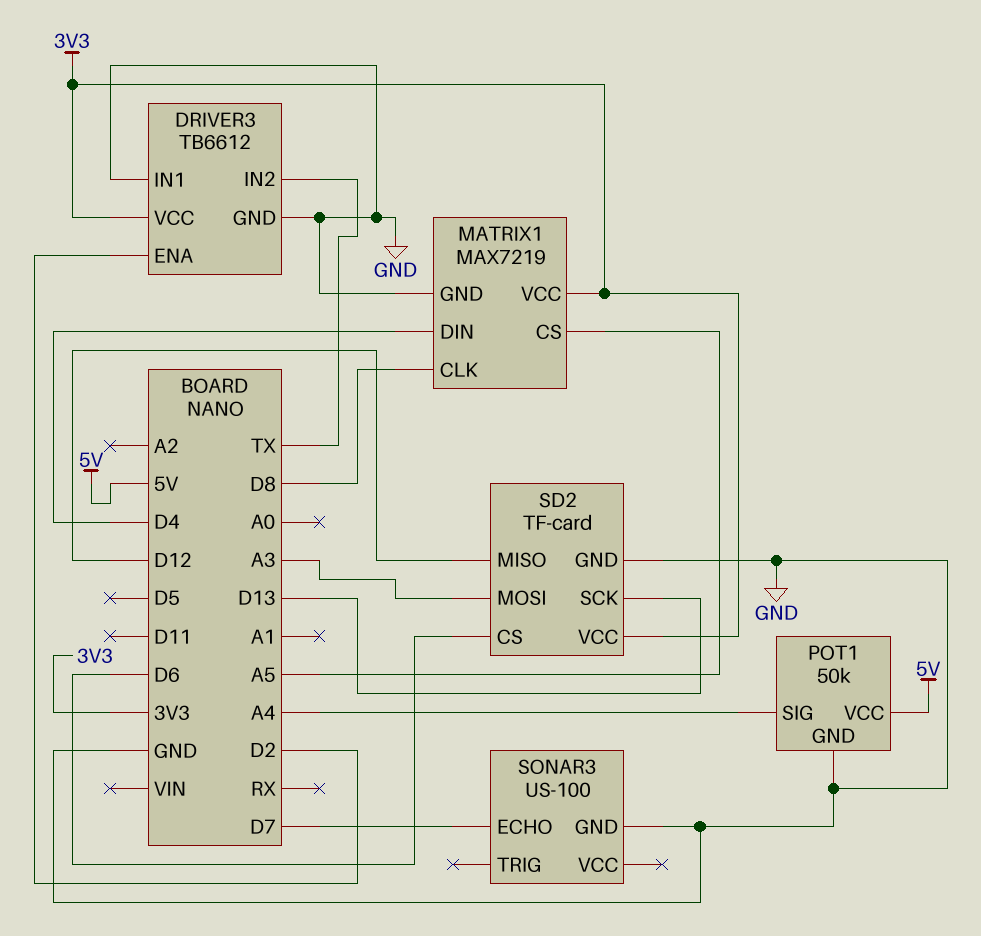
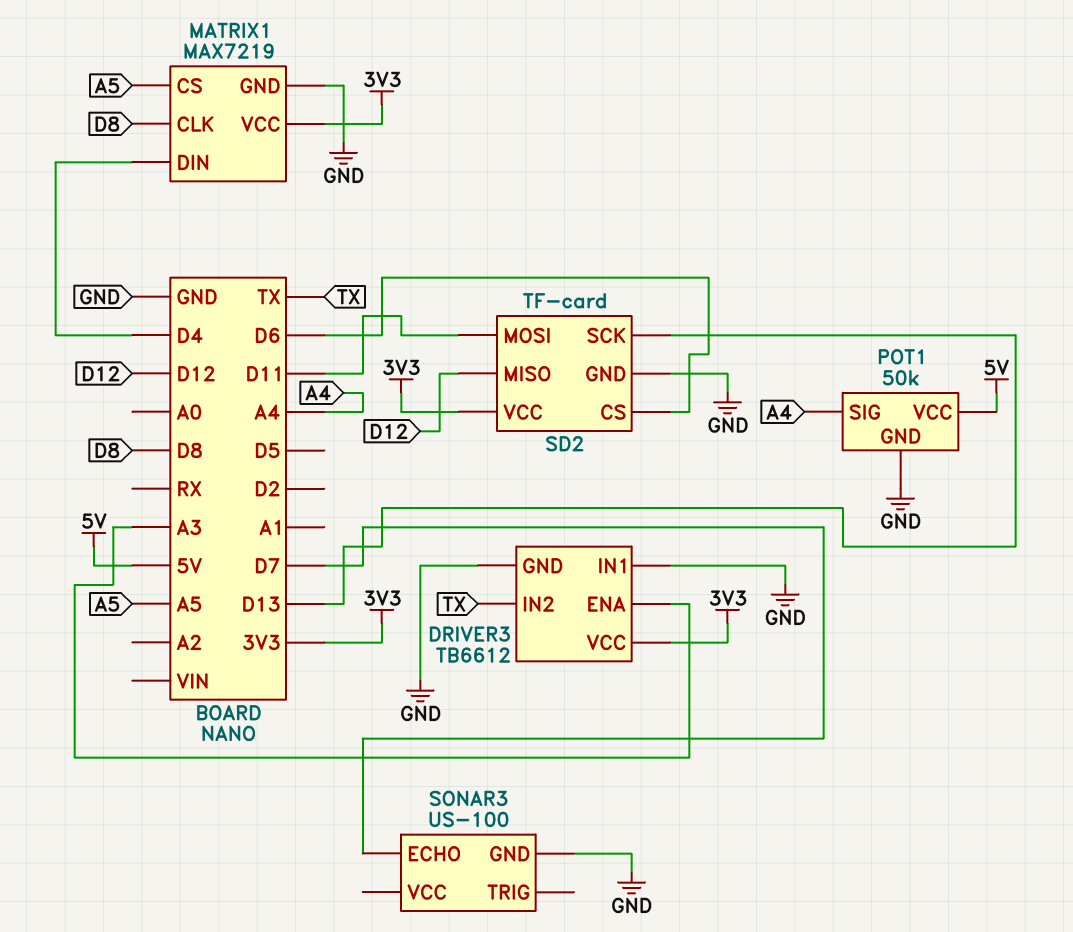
DRIVER3 pin ENA: D2 -> A3
SD2 pin MOSI: A3 -> D11

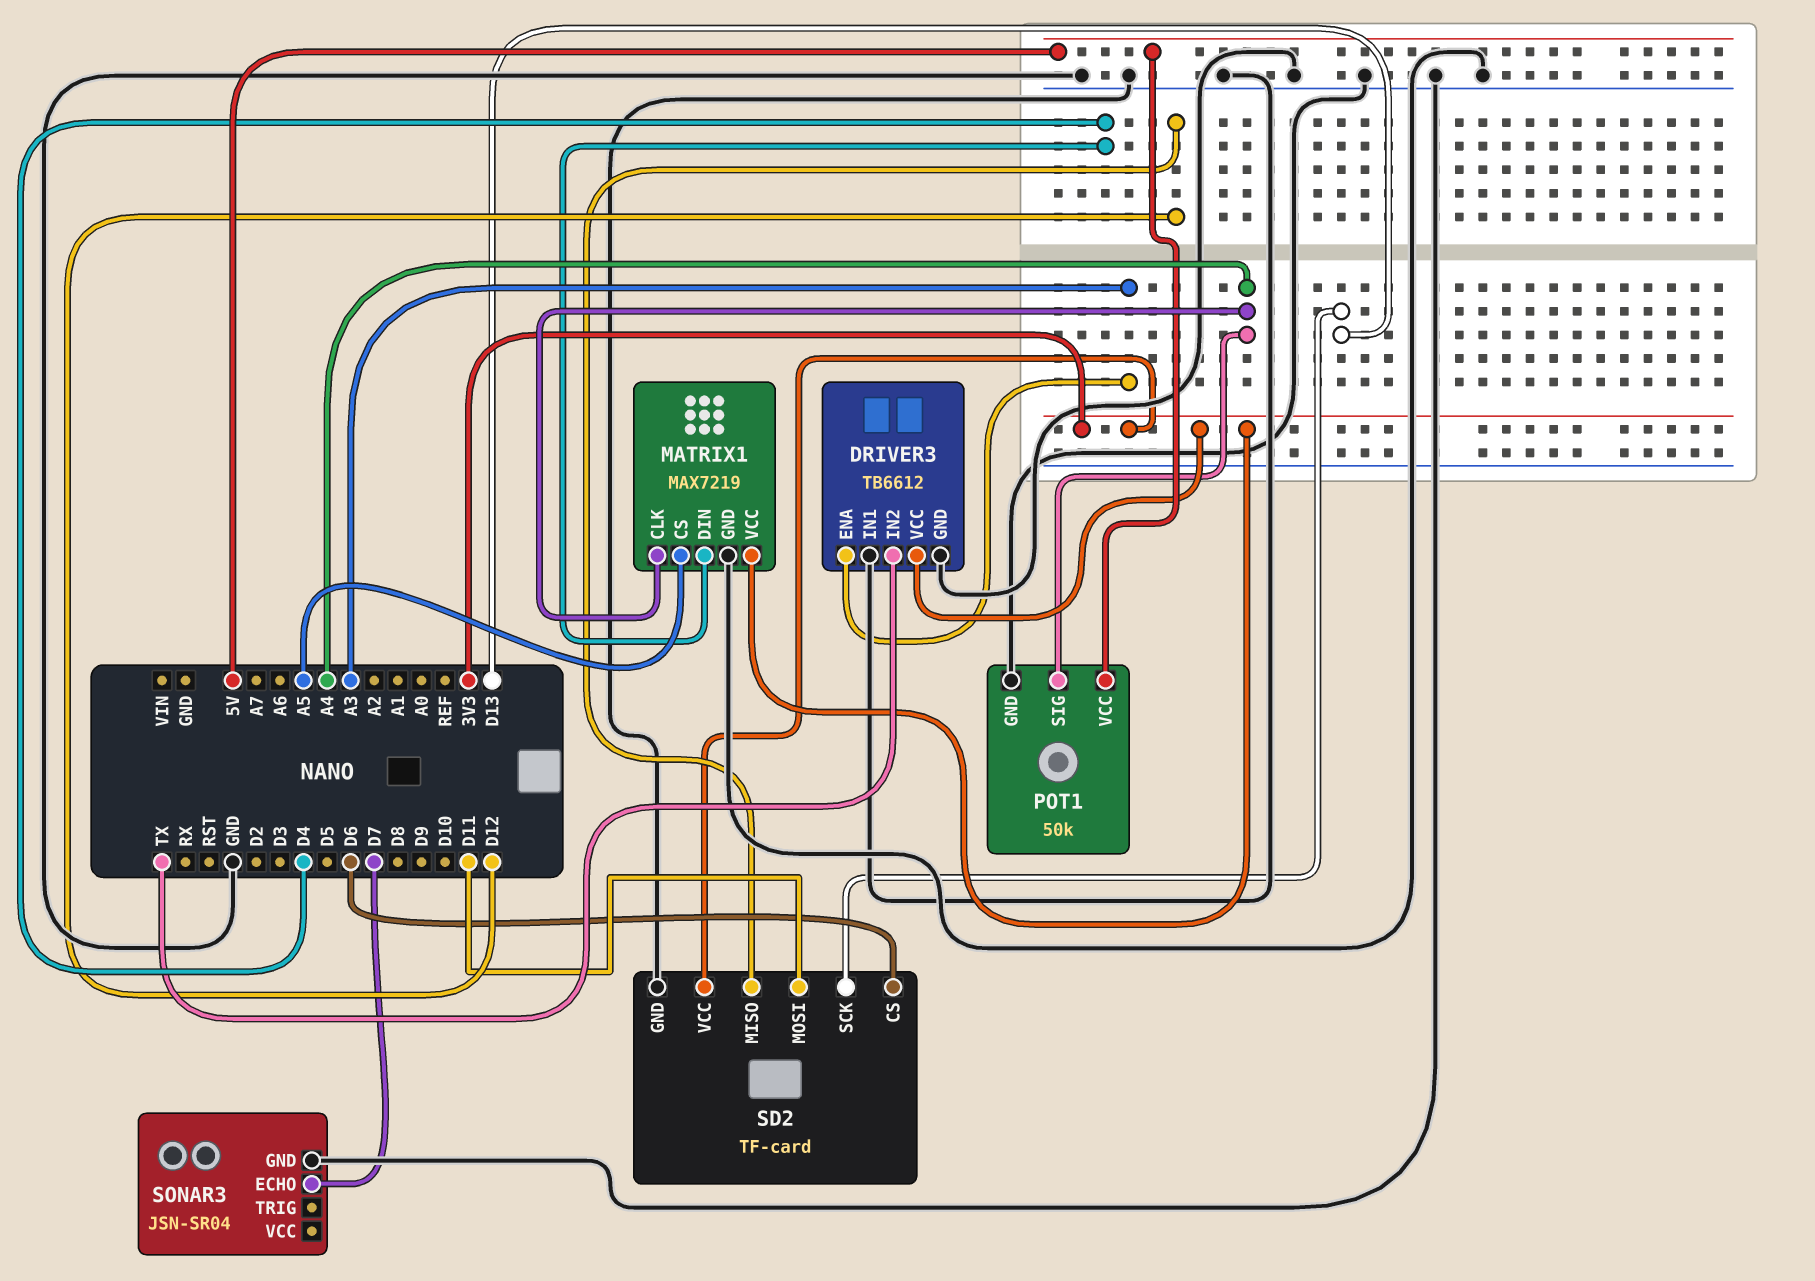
MATRIX1 pin CLK: D8 -> A4
SONAR3: US-100 -> JSN-SR04

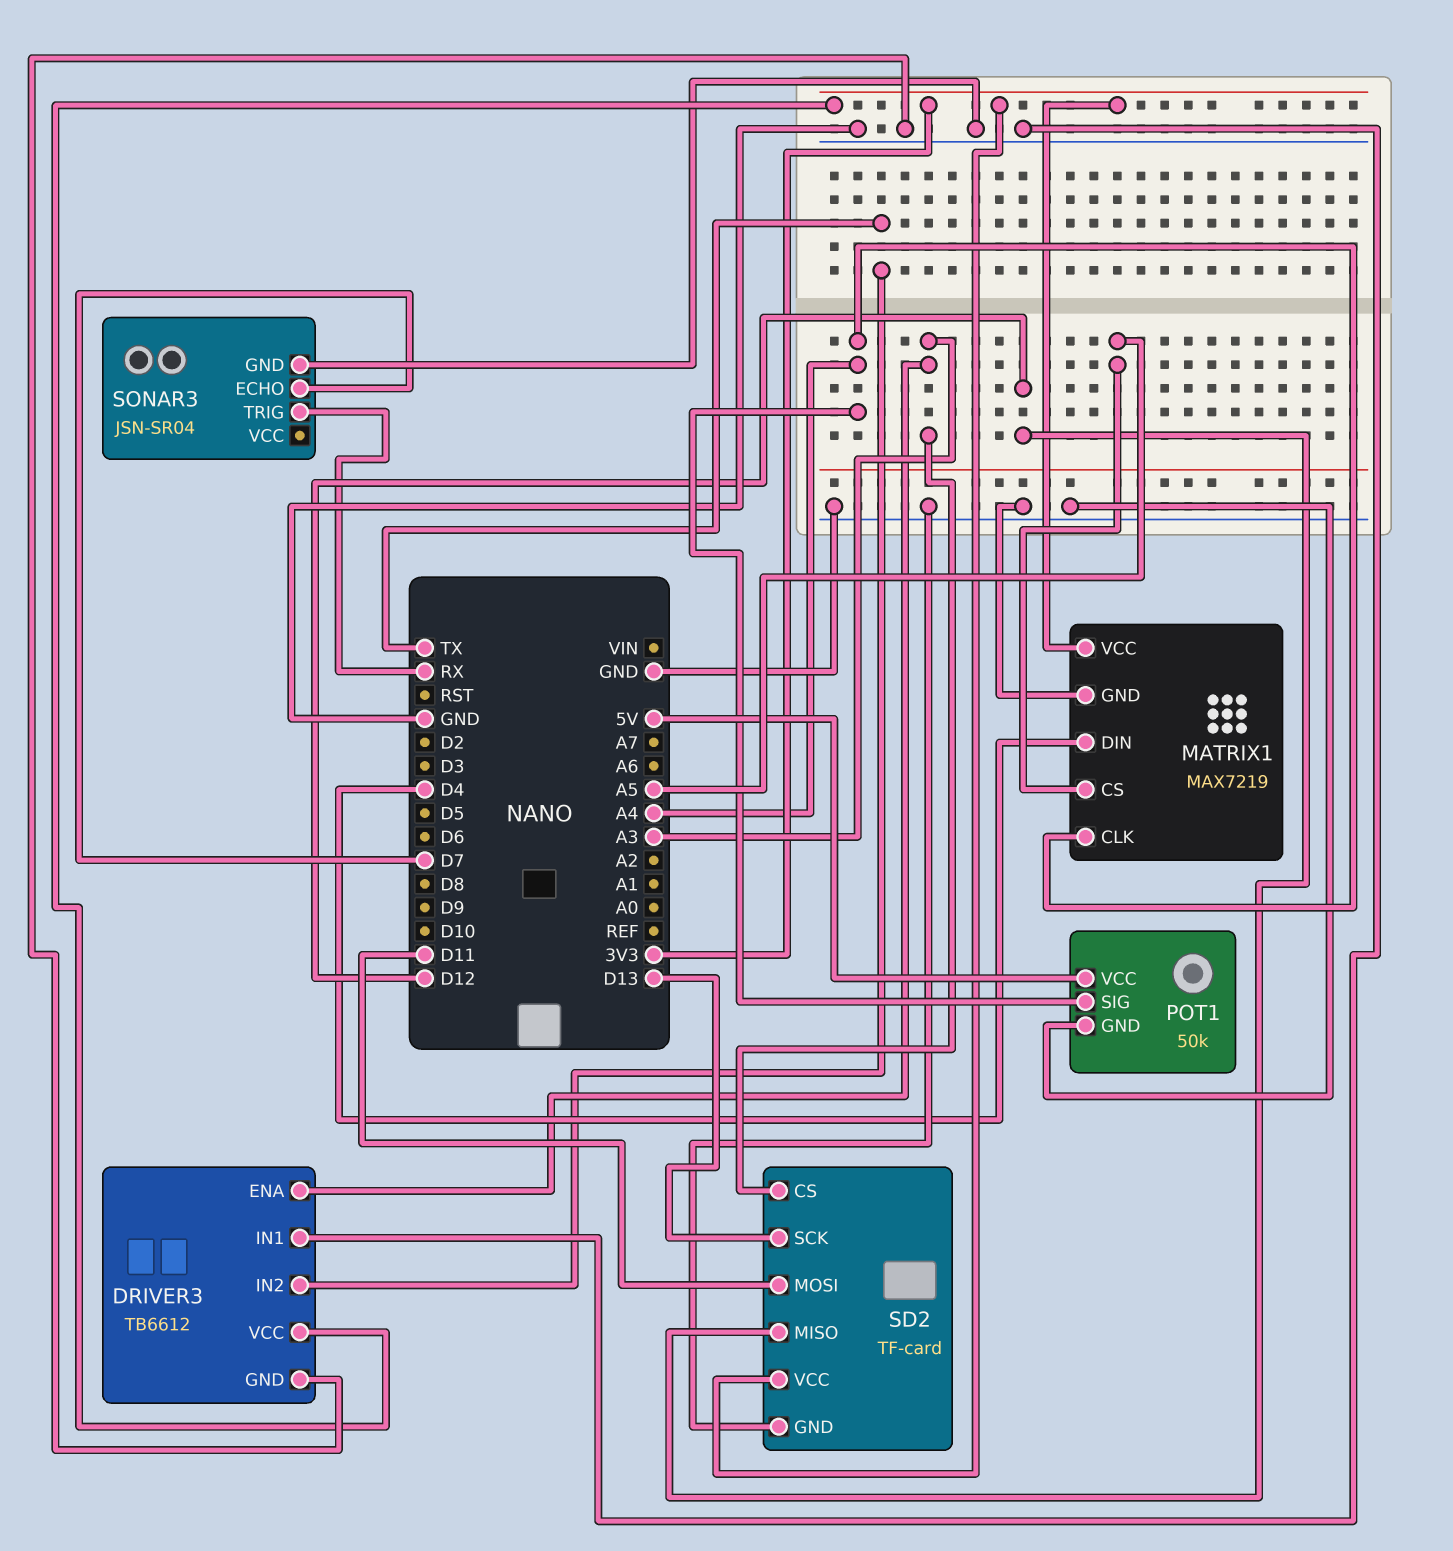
SD2 pin CS: D6 -> A3
SONAR3 pin TRIG: none -> RX

